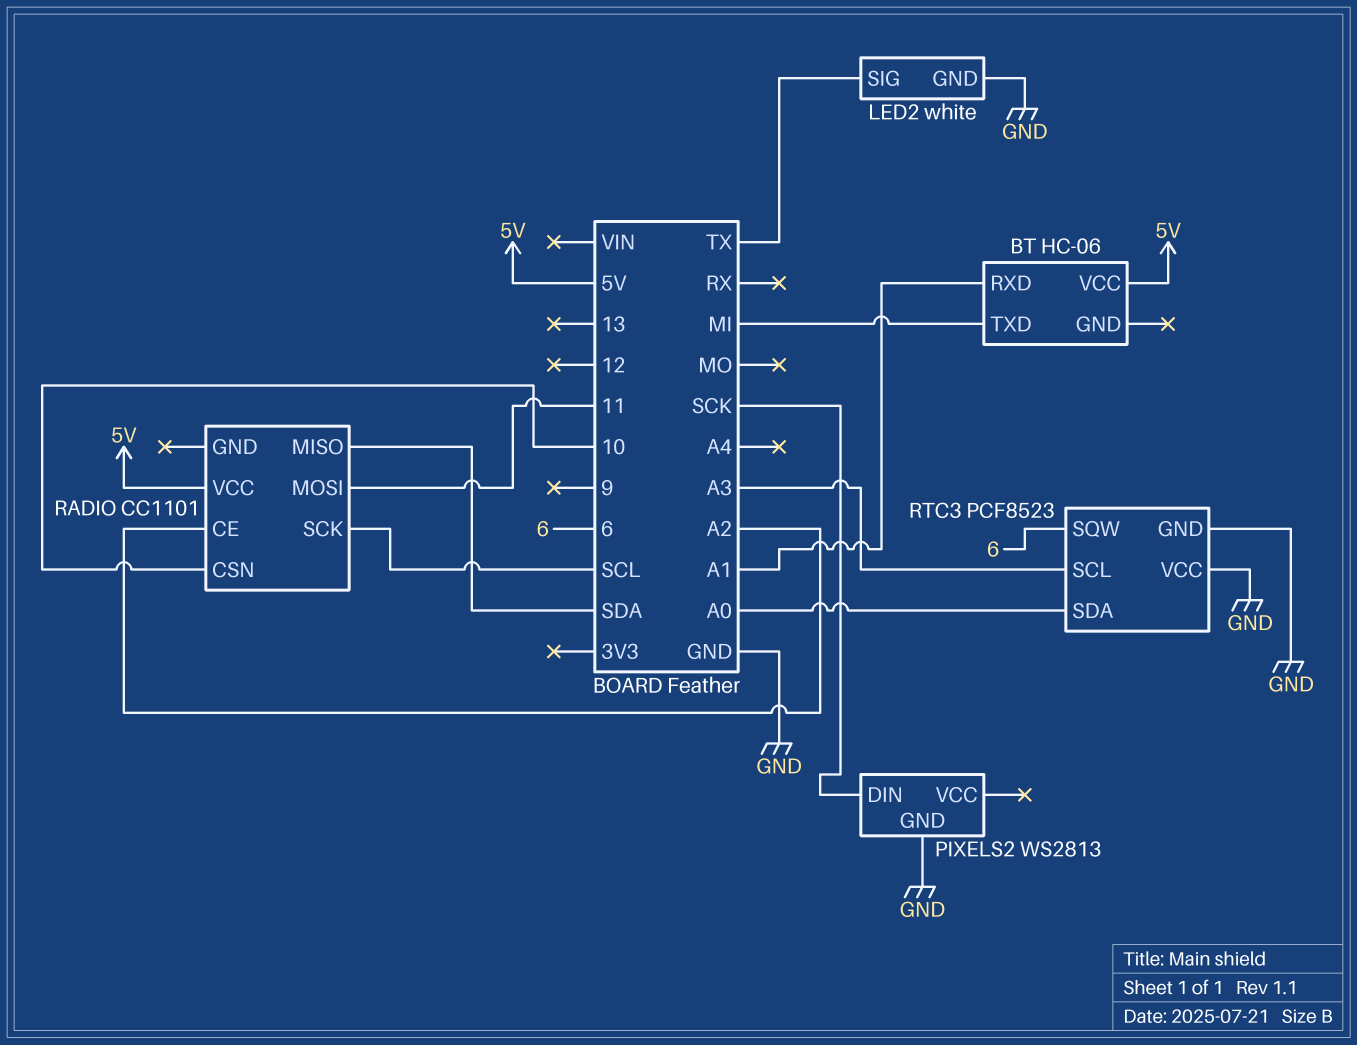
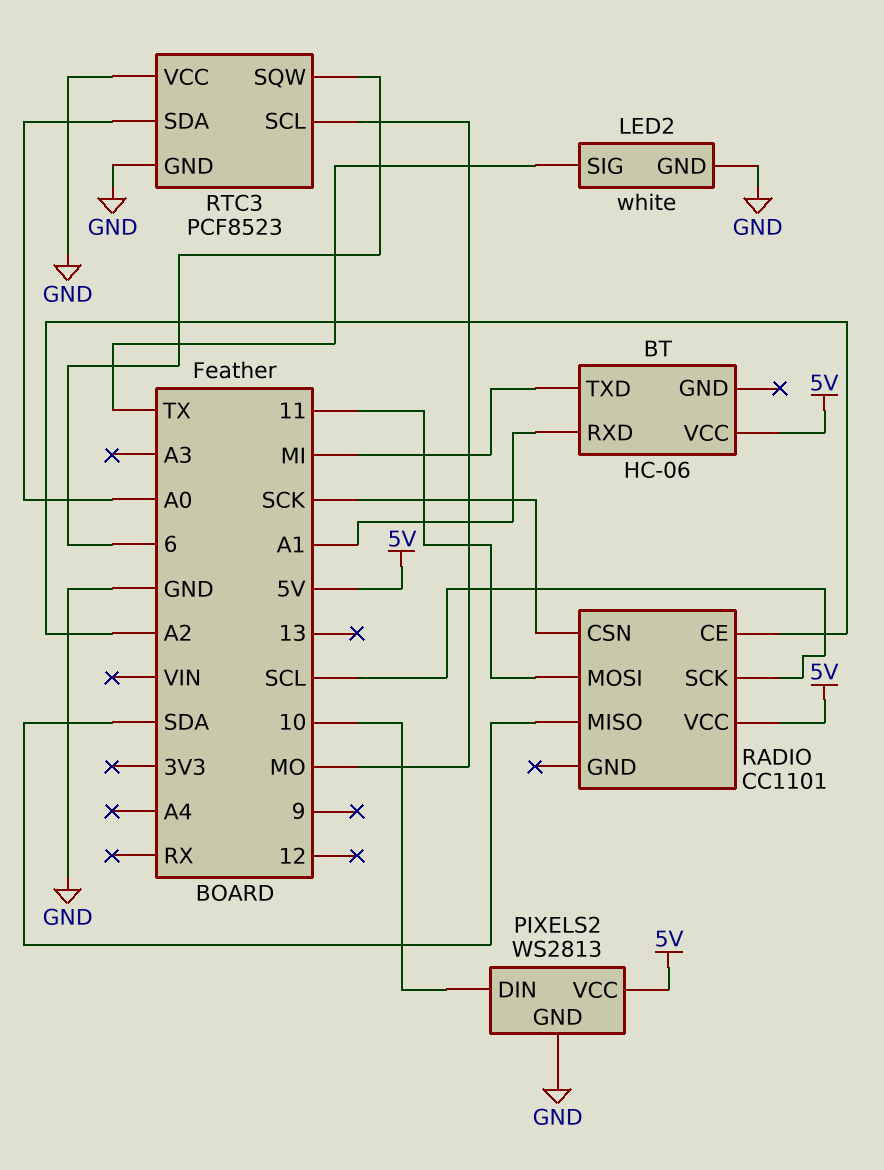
PIXELS2 pin DIN: SCK -> 10
PIXELS2 pin VCC: none -> 5V
RADIO pin CSN: 10 -> SCK
RTC3 pin SCL: A3 -> MO

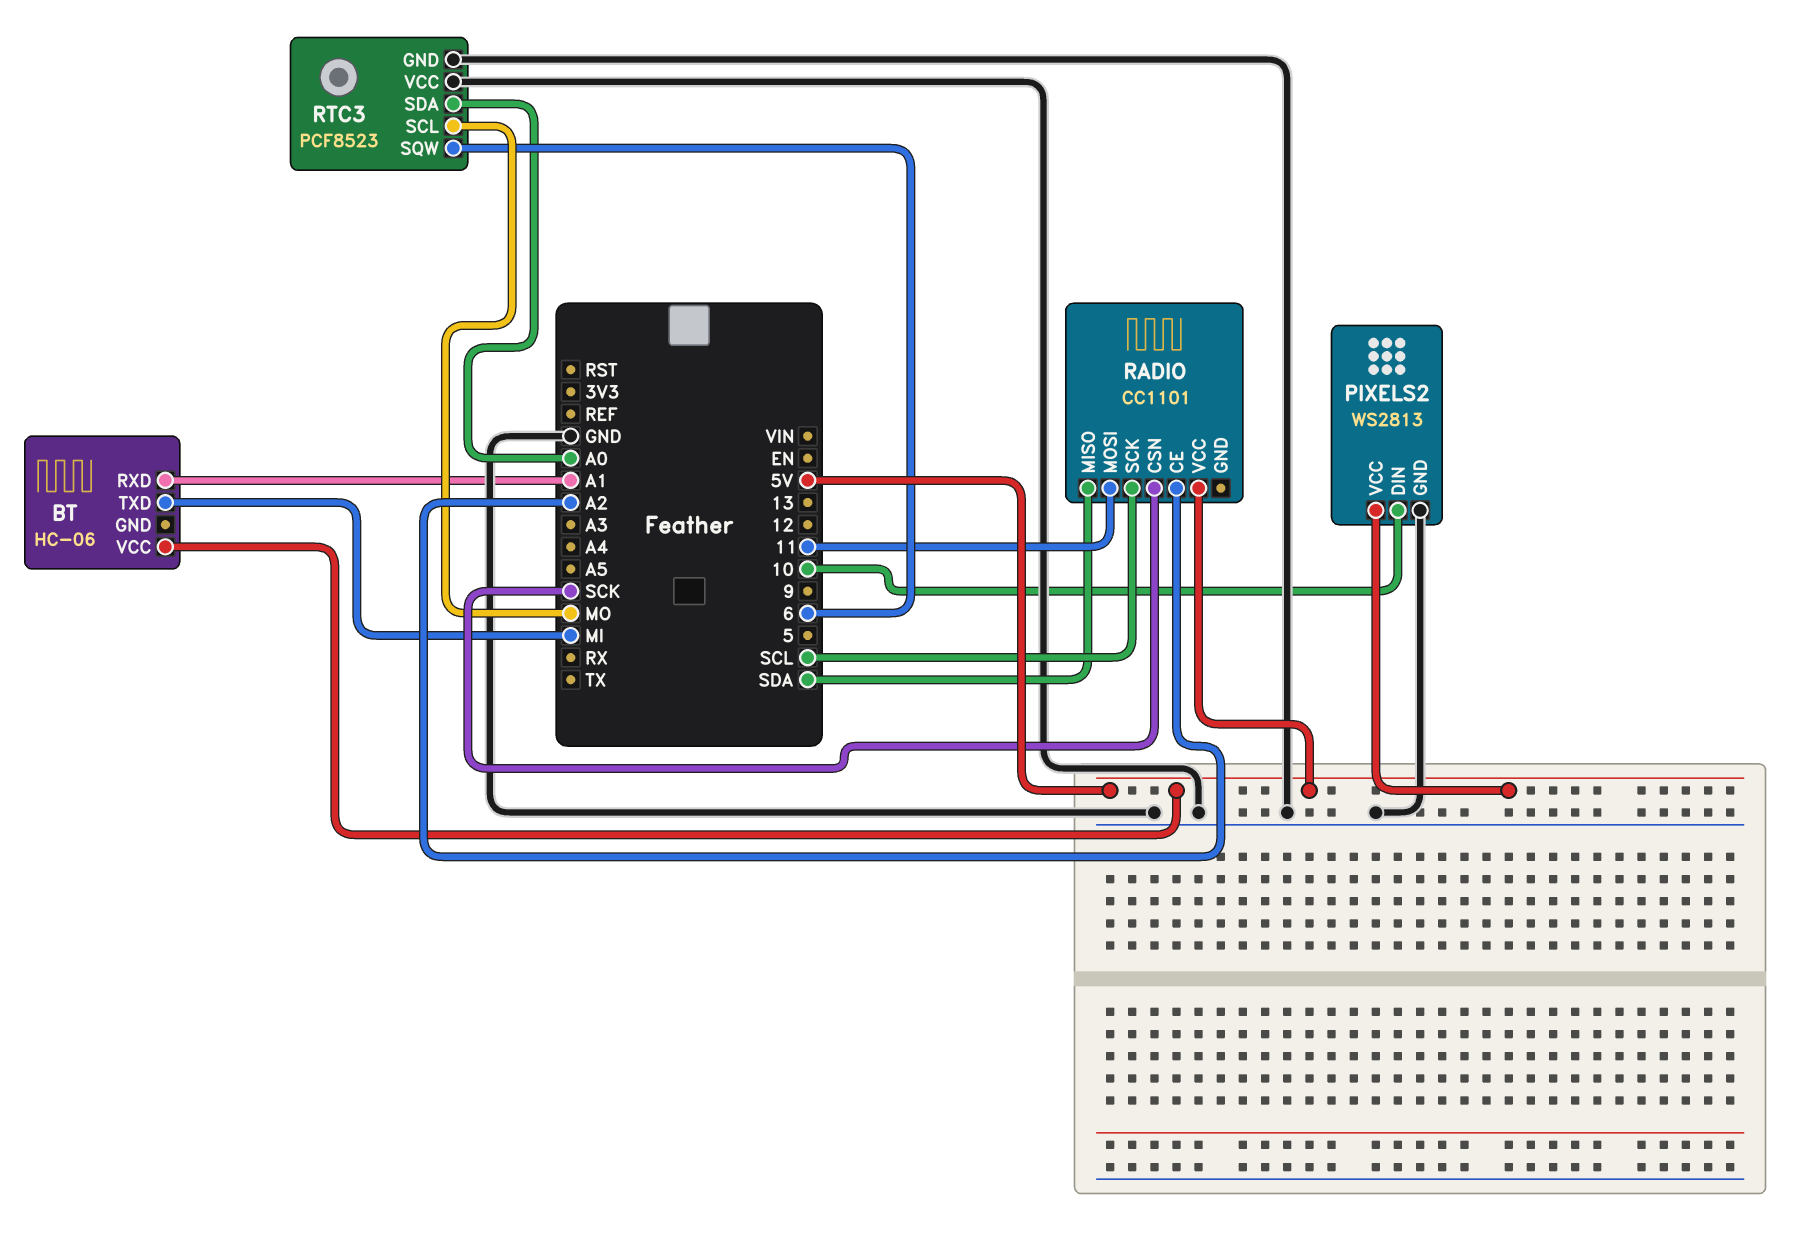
LED2: white -> none
LED2 pin GND: GND -> none
LED2 pin SIG: TX -> none

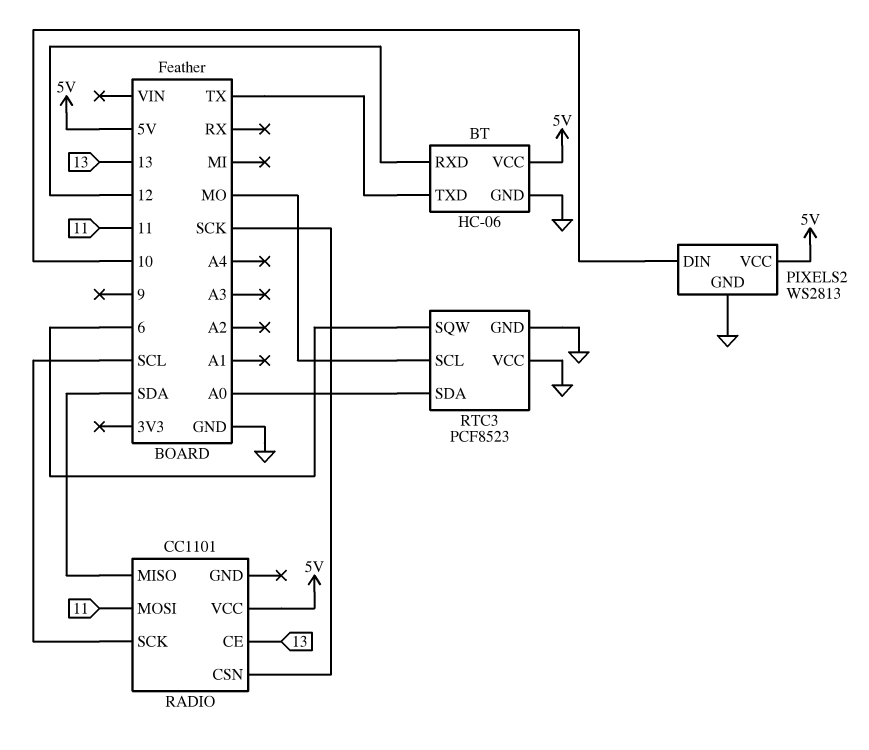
BT pin GND: none -> GND
BT pin RXD: A1 -> 12
BT pin TXD: MI -> TX
RADIO pin CE: A2 -> 13

